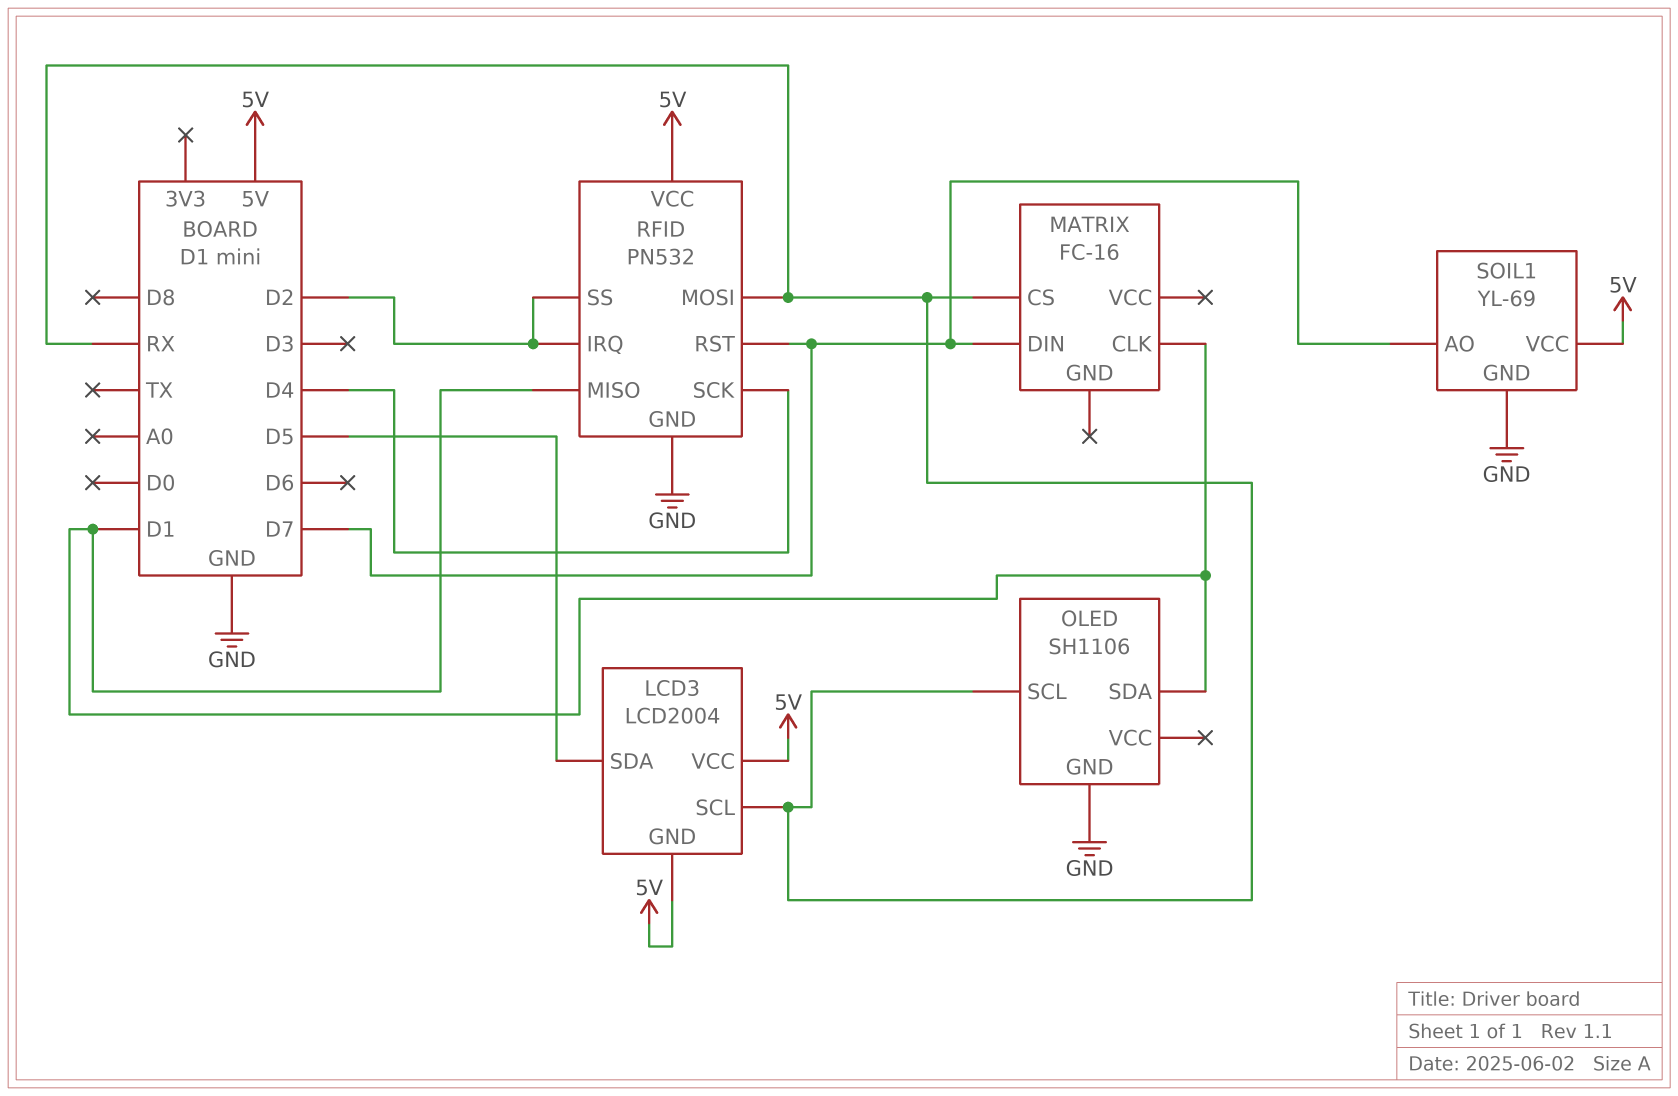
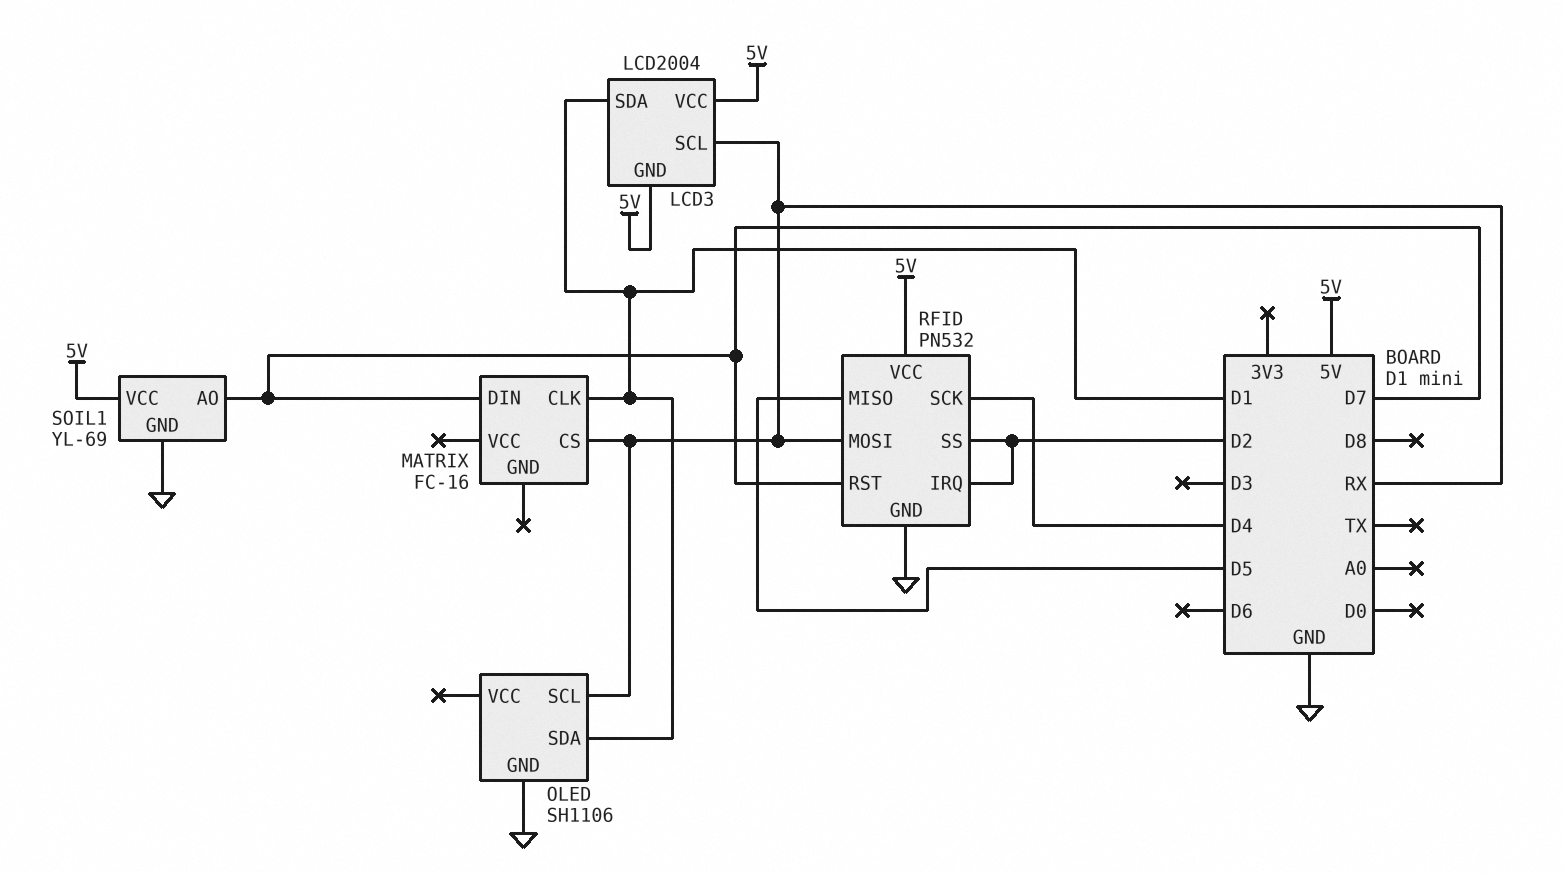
LCD3 pin SDA: D5 -> D1
RFID pin MISO: D1 -> D5

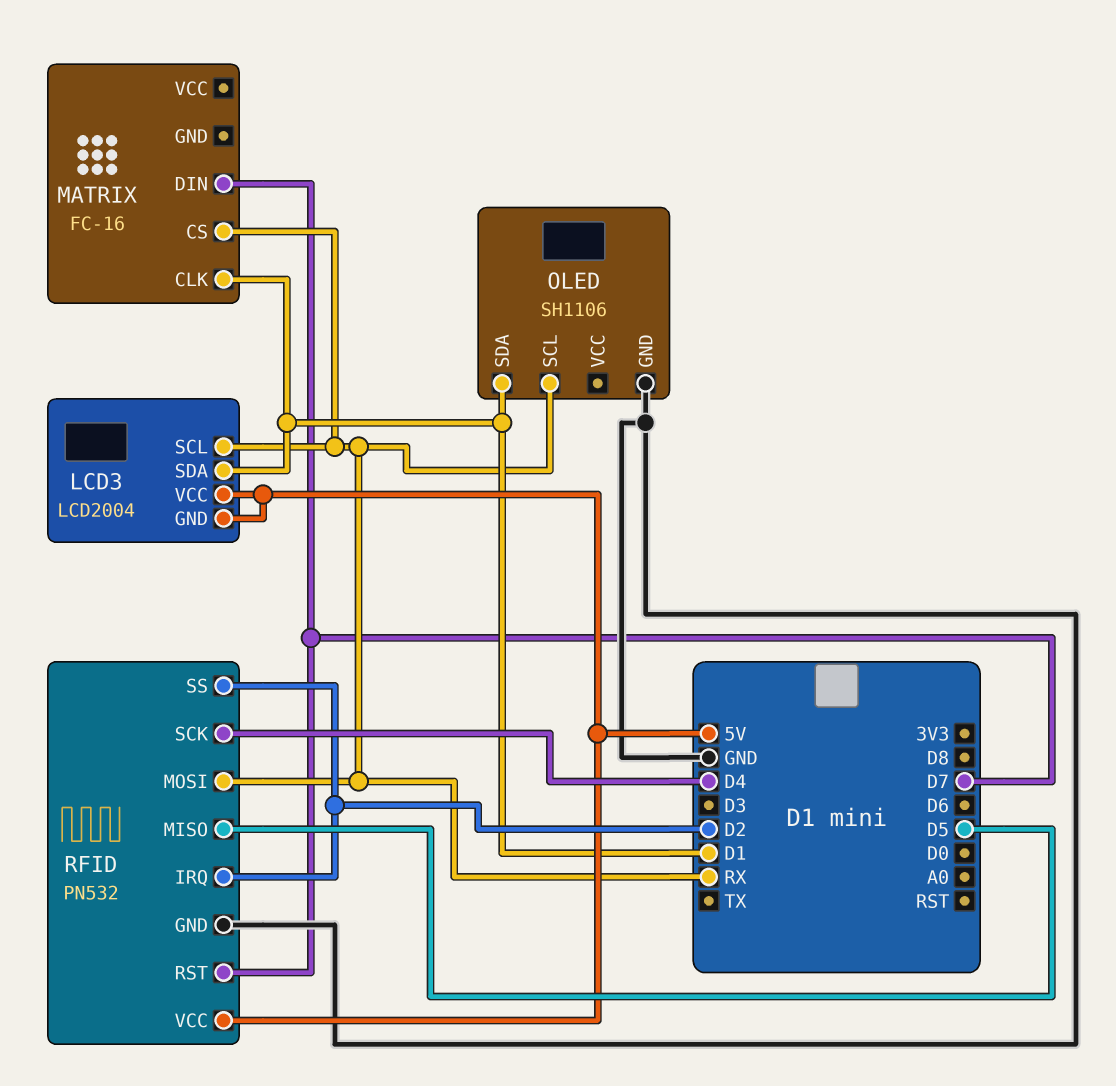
SOIL1: YL-69 -> none
SOIL1 pin AO: D7 -> none
SOIL1 pin GND: GND -> none
SOIL1 pin VCC: 5V -> none

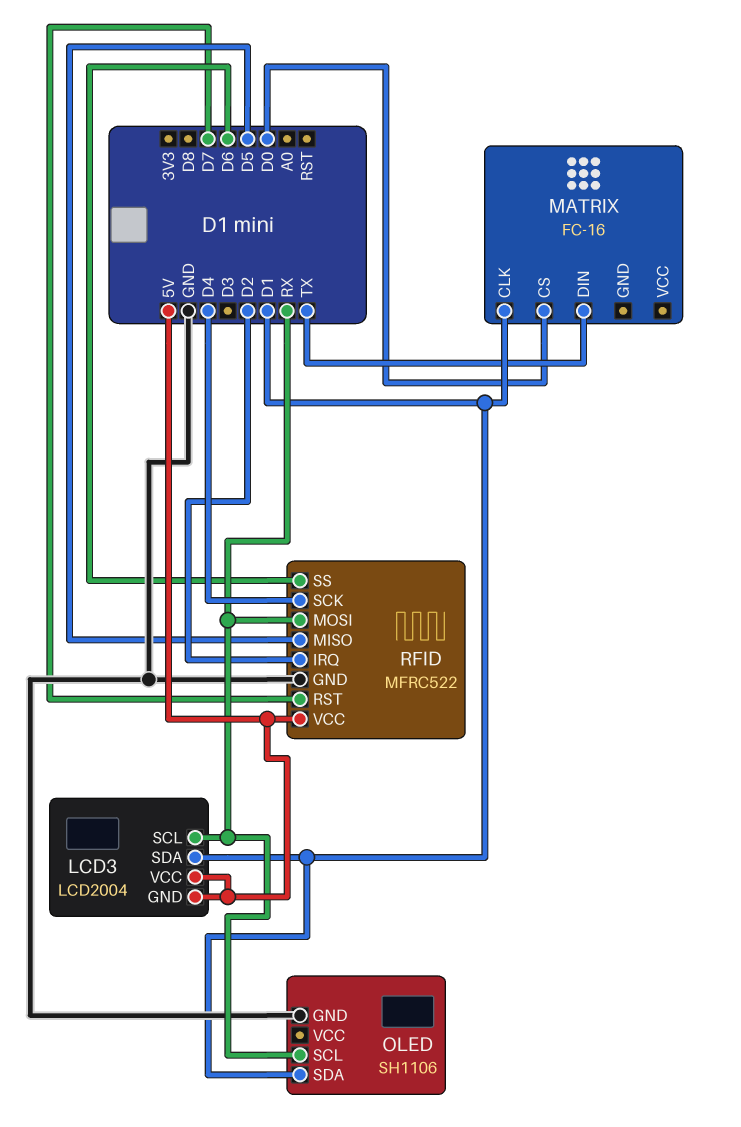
MATRIX pin CS: RX -> D0
MATRIX pin DIN: D7 -> TX
RFID: PN532 -> MFRC522
RFID pin SS: D2 -> D6

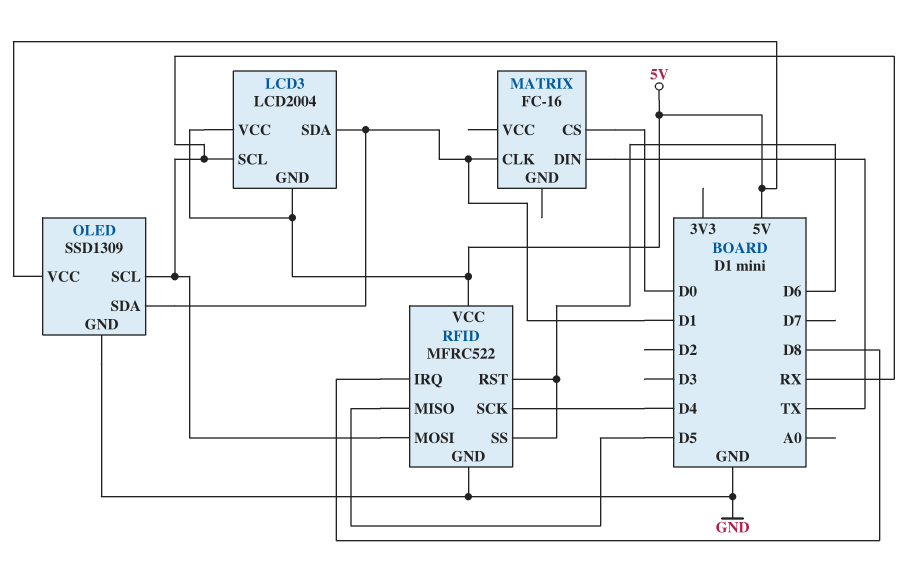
OLED: SH1106 -> SSD1309
OLED pin VCC: none -> 5V
RFID pin IRQ: D2 -> D8
RFID pin RST: D7 -> D6

